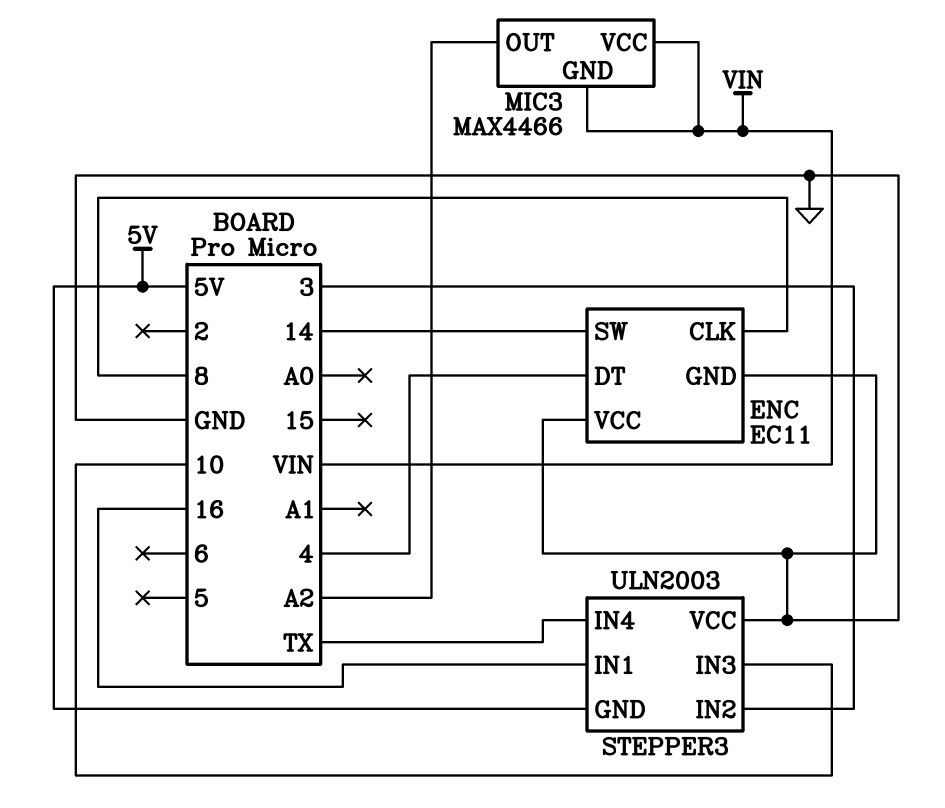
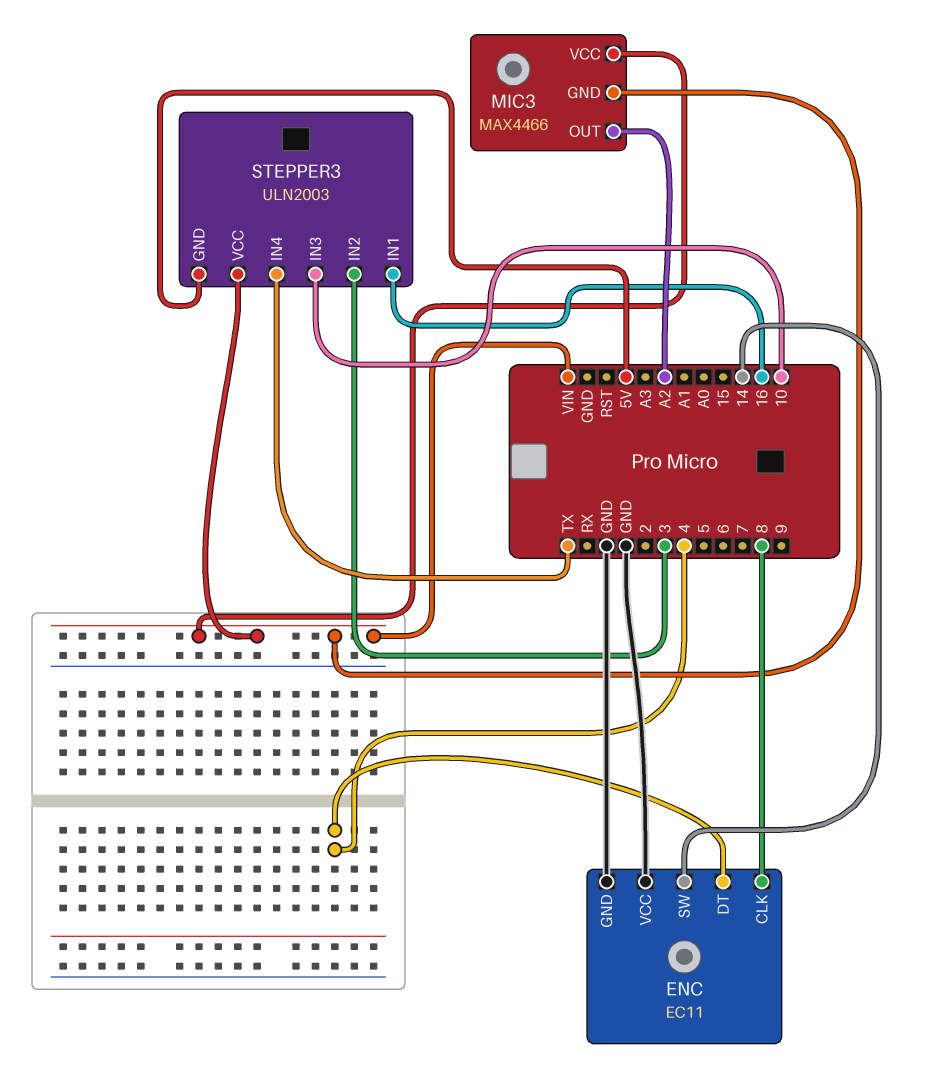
STEPPER3 pin VCC: GND -> VIN

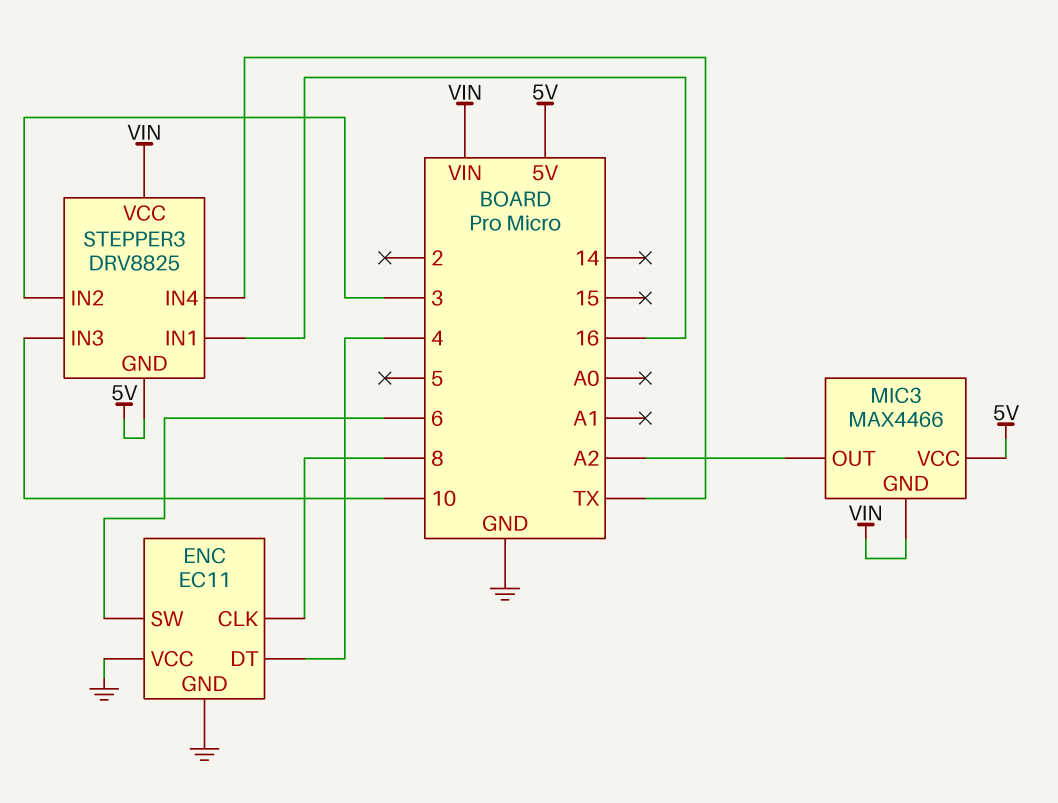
ENC pin SW: 14 -> 6
MIC3 pin VCC: VIN -> 5V
STEPPER3: ULN2003 -> DRV8825

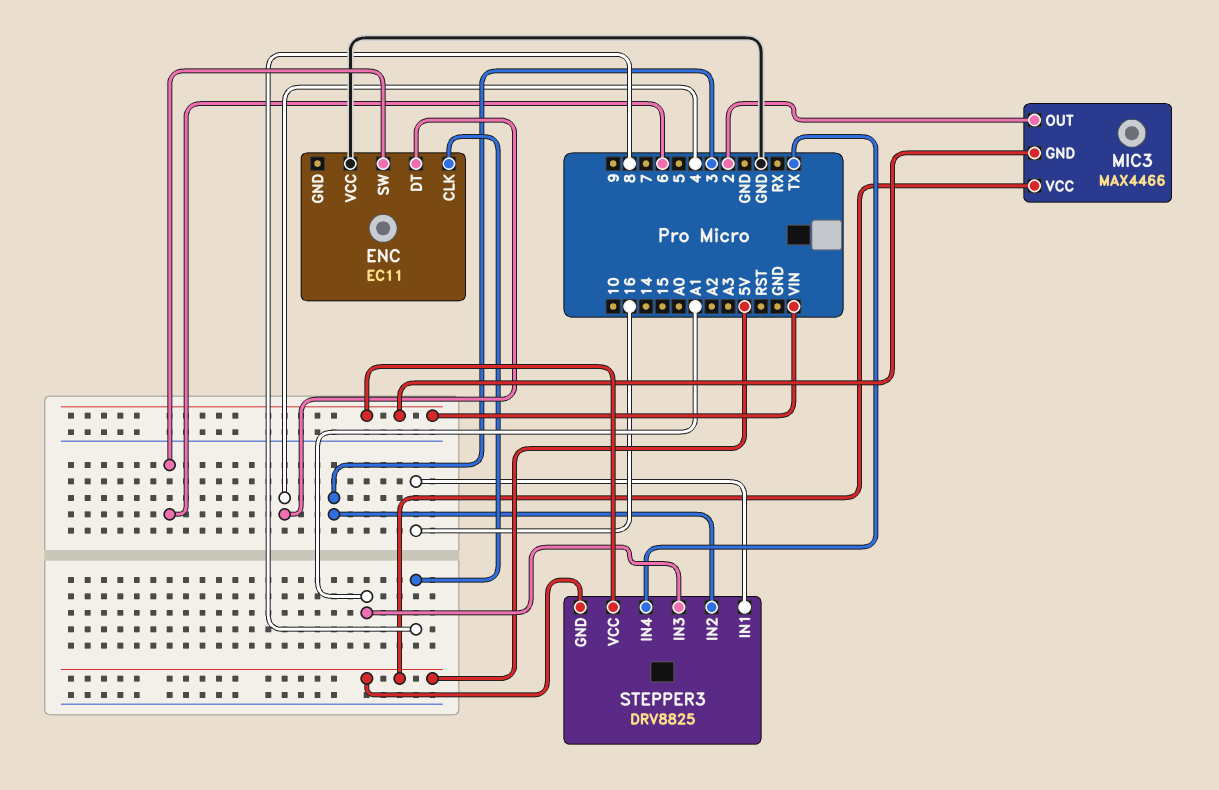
ENC pin GND: GND -> none
MIC3 pin OUT: A2 -> 2
STEPPER3 pin IN3: 10 -> A1

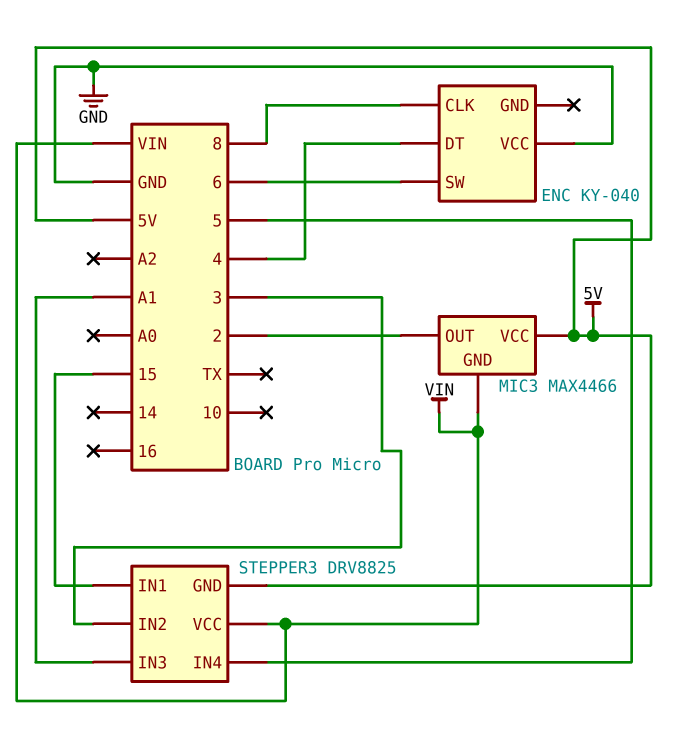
ENC: EC11 -> KY-040
STEPPER3 pin IN1: 16 -> 15
STEPPER3 pin IN4: TX -> 5

